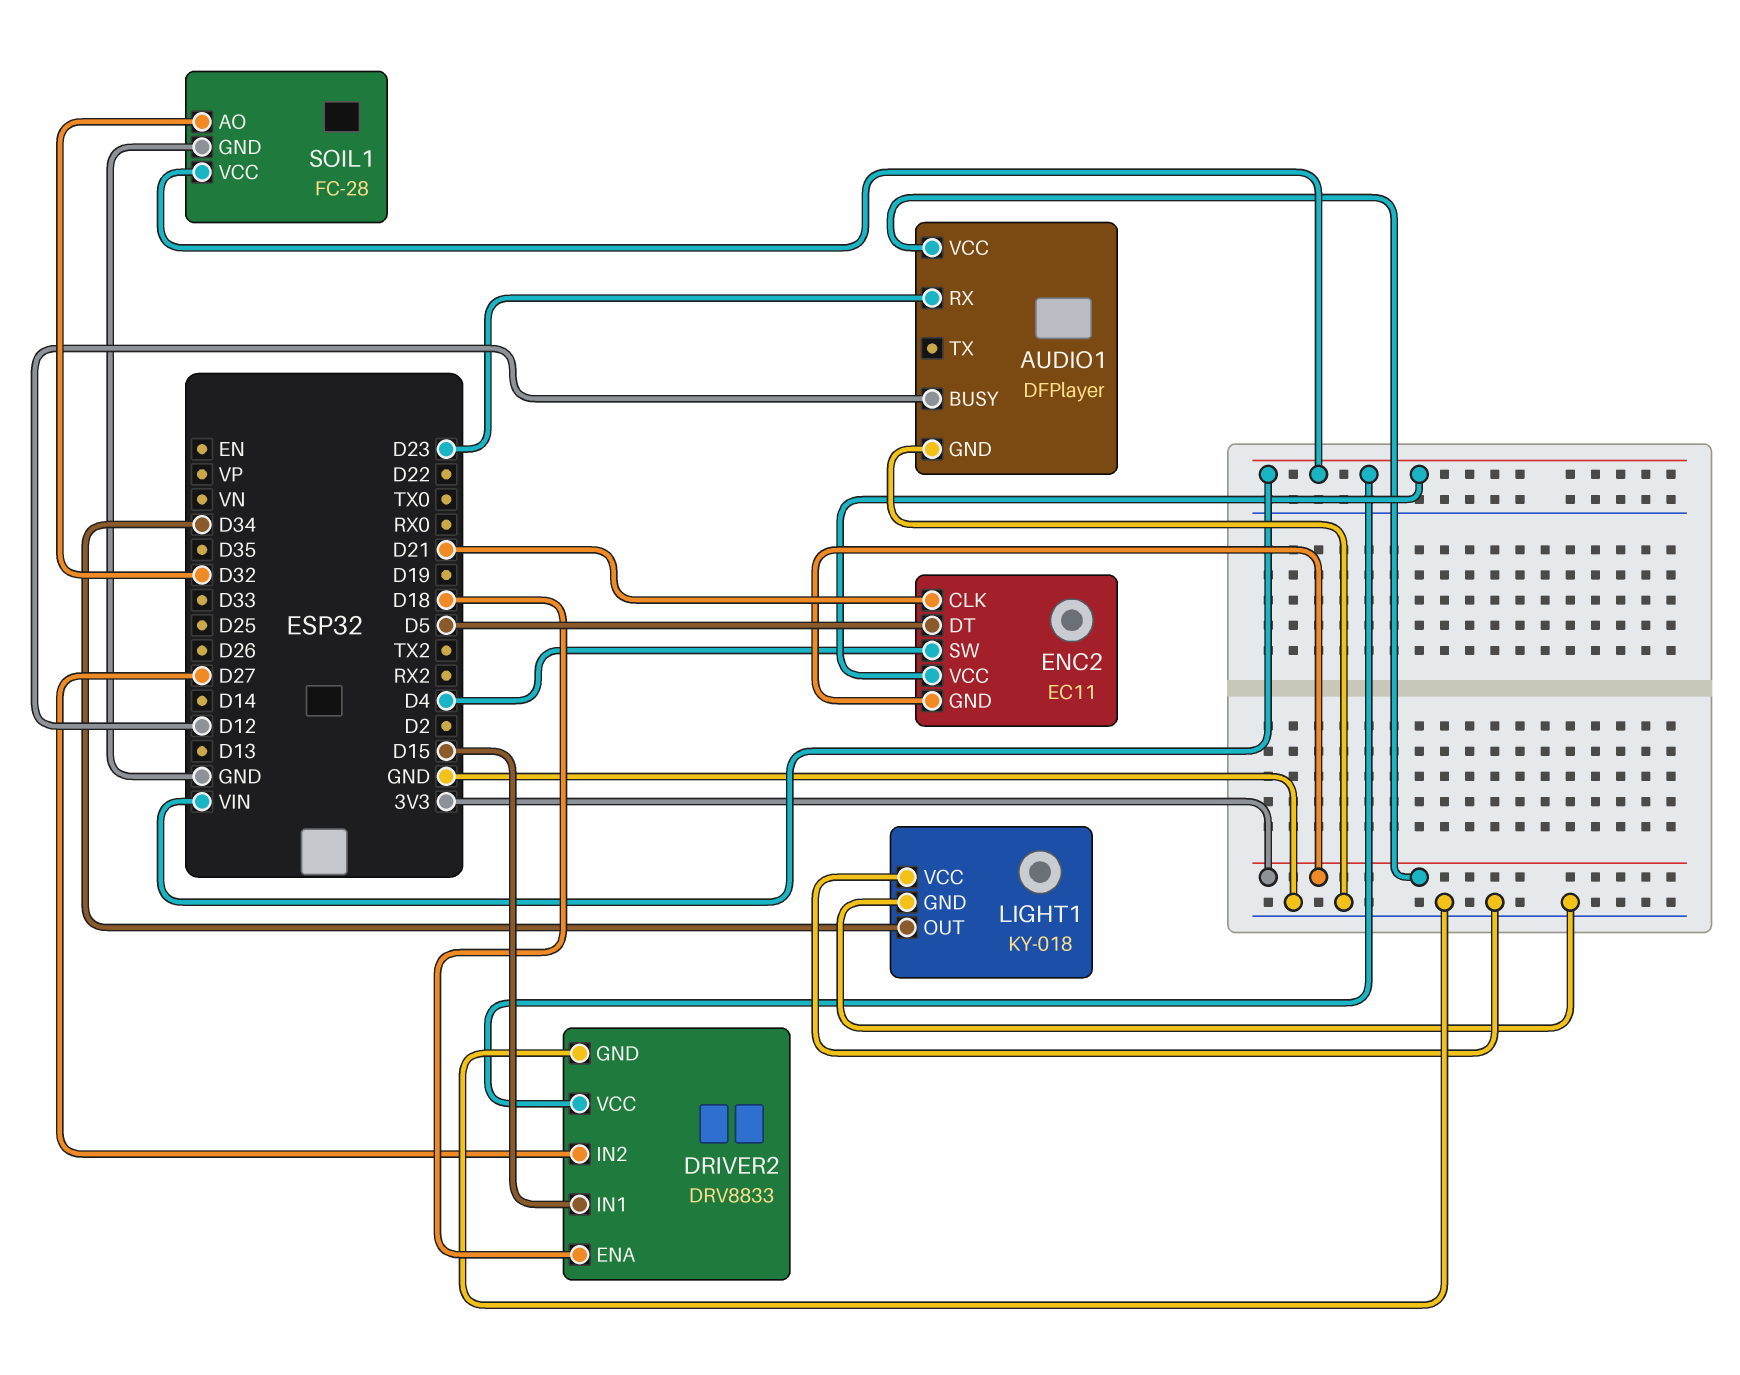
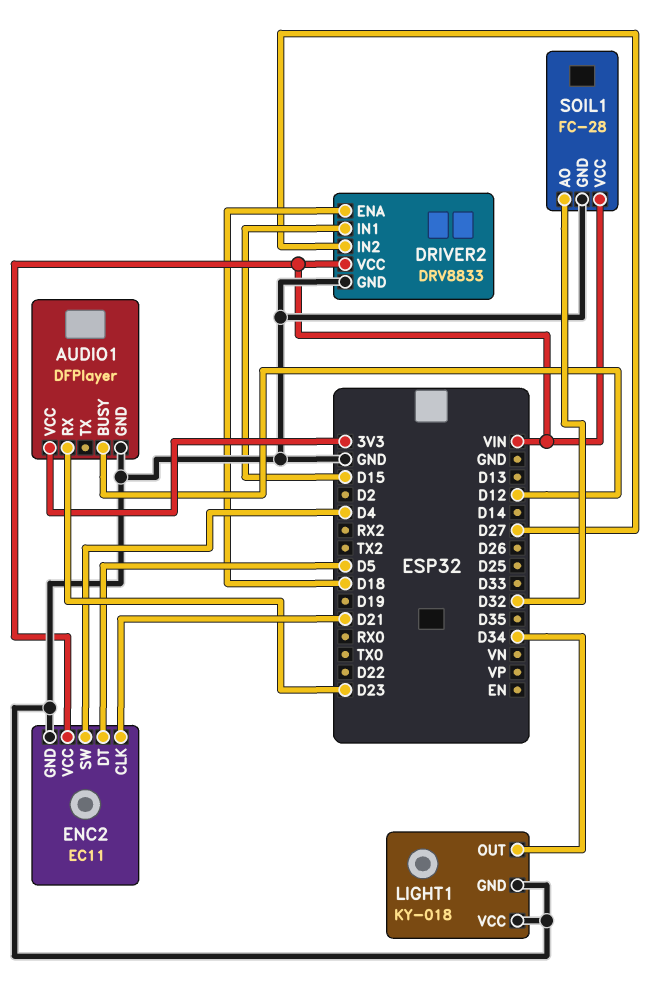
ENC2 pin GND: 3V3 -> GND

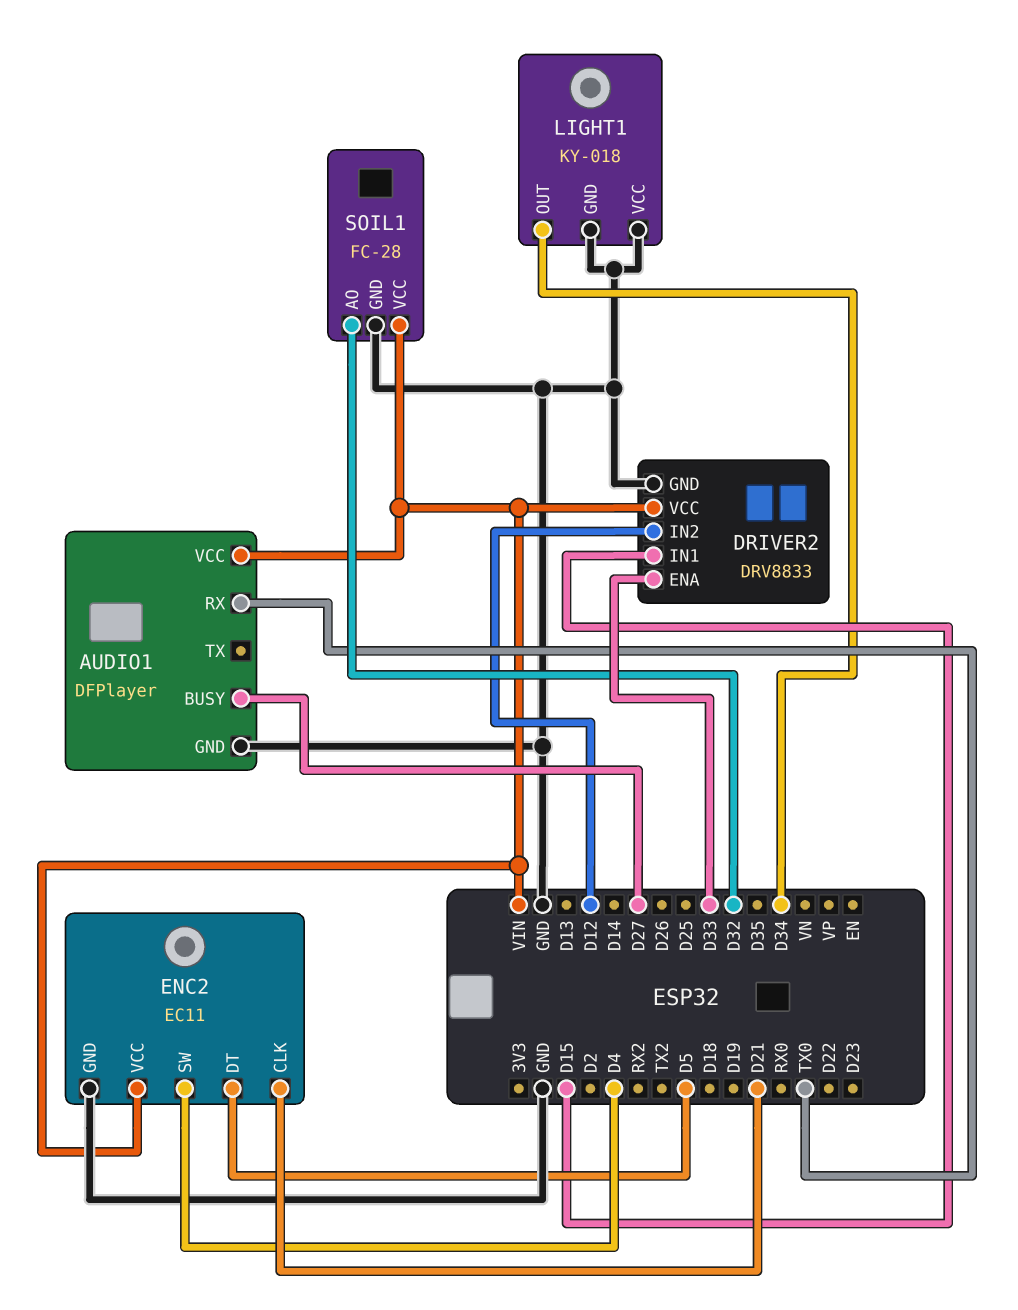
AUDIO1 pin BUSY: D12 -> D27
AUDIO1 pin RX: D23 -> TX0
AUDIO1 pin VCC: 3V3 -> VIN
DRIVER2 pin ENA: D18 -> D33
DRIVER2 pin IN2: D27 -> D12

